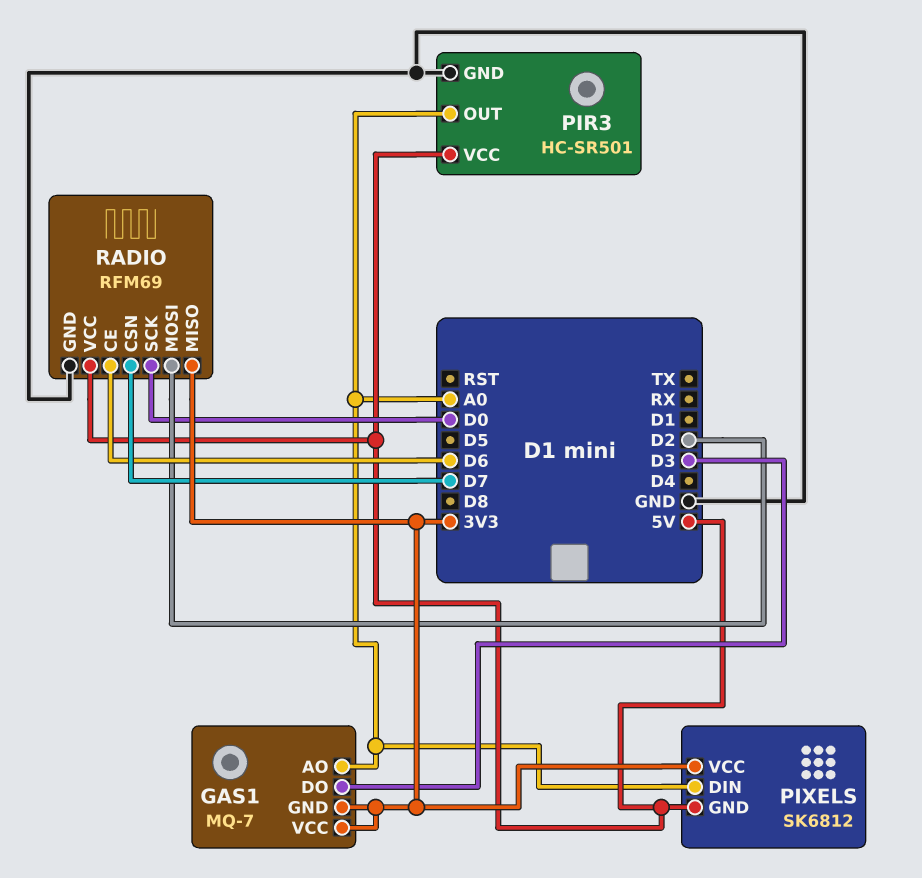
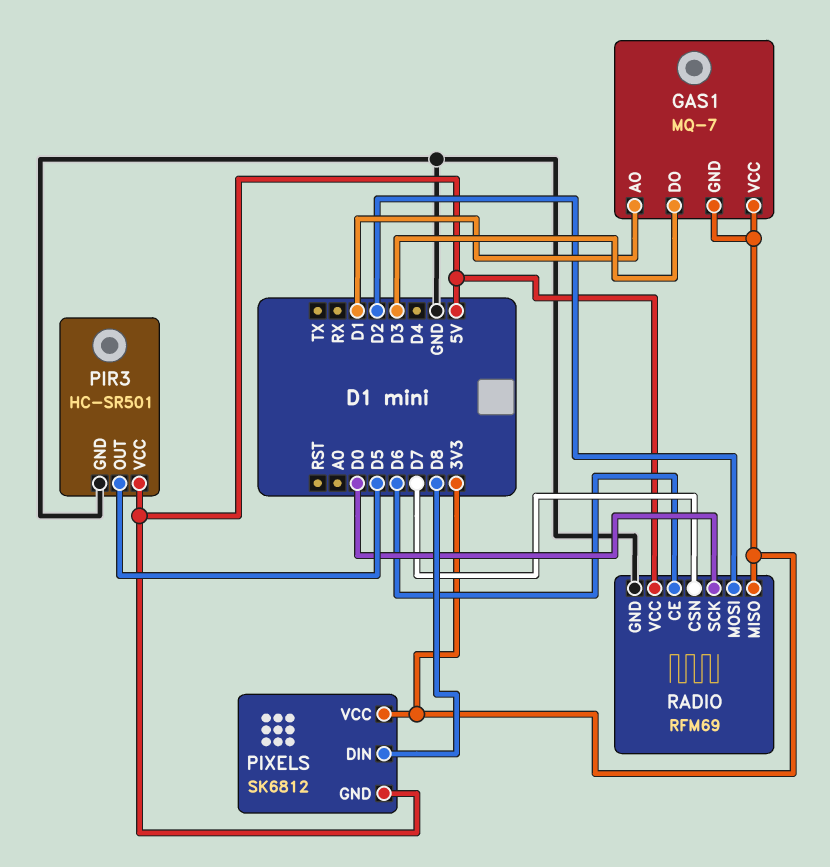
GAS1 pin AO: A0 -> D1
PIR3 pin OUT: A0 -> D5
PIXELS pin DIN: A0 -> D8

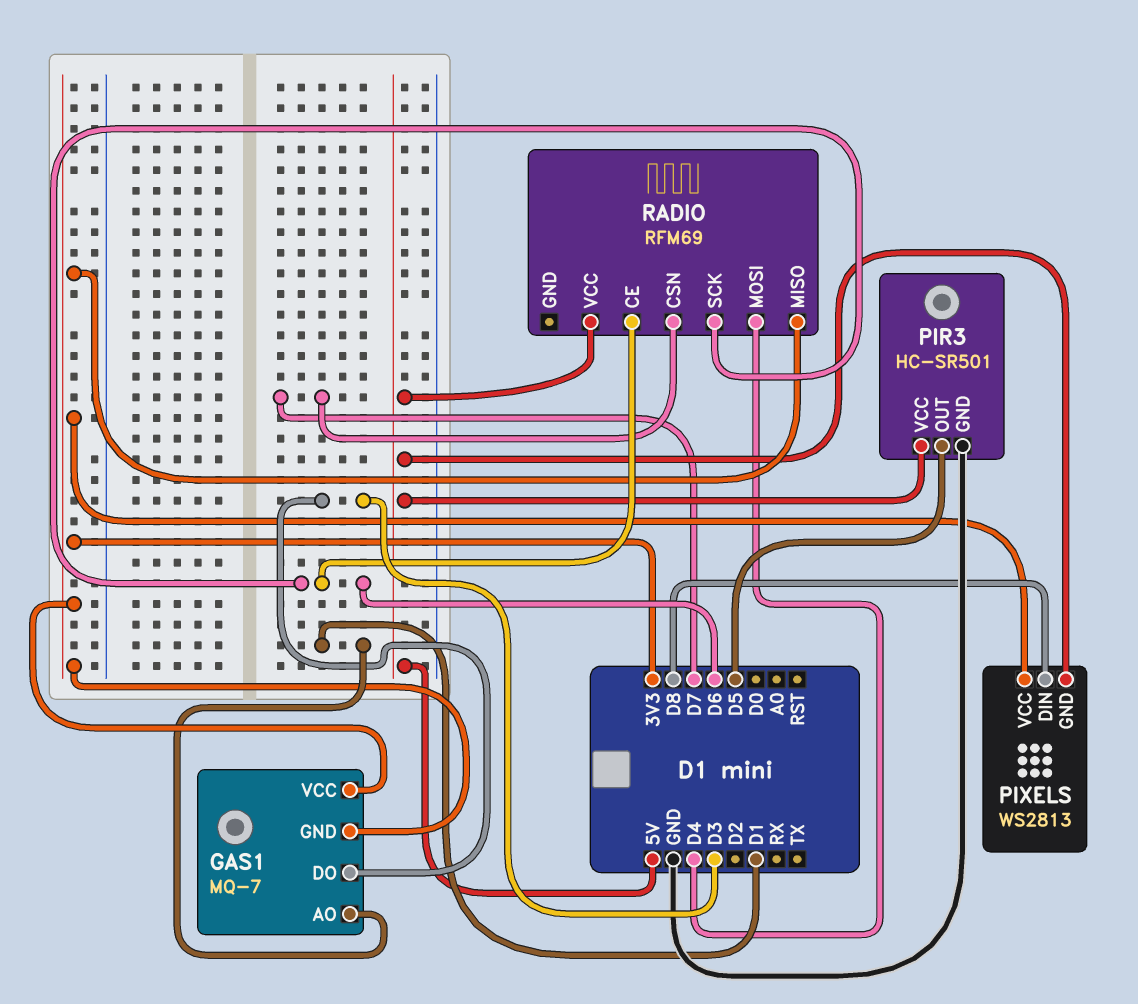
PIXELS: SK6812 -> WS2813
RADIO pin GND: GND -> none
RADIO pin MOSI: D2 -> D4
RADIO pin SCK: D0 -> D6

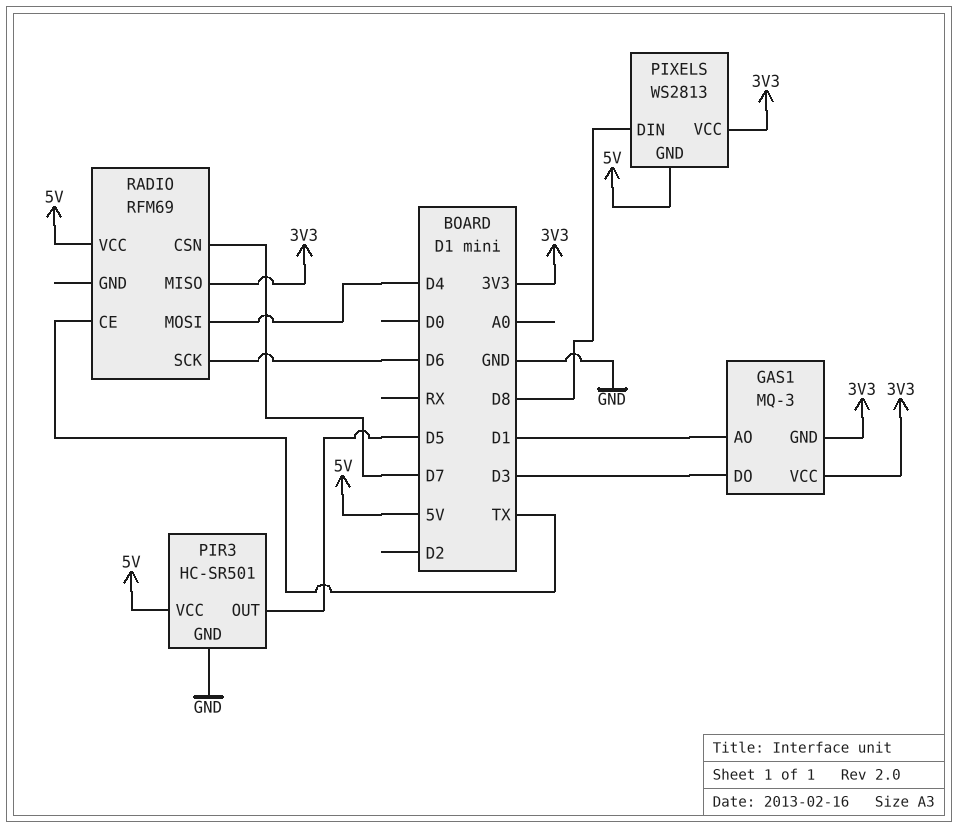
GAS1: MQ-7 -> MQ-3
RADIO pin CE: D6 -> TX

